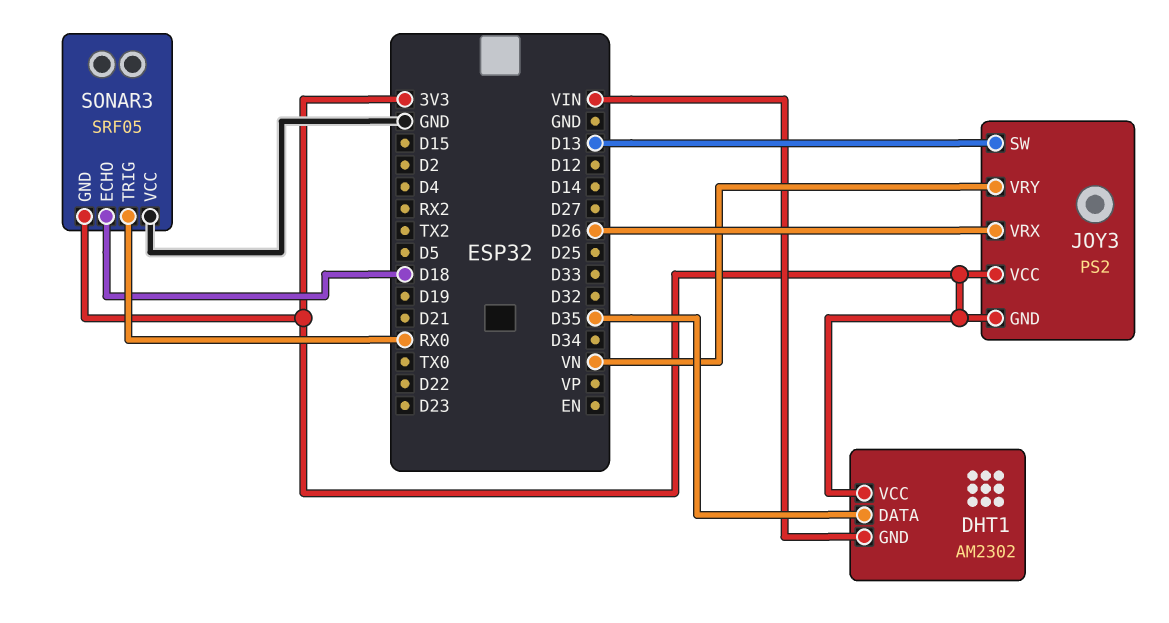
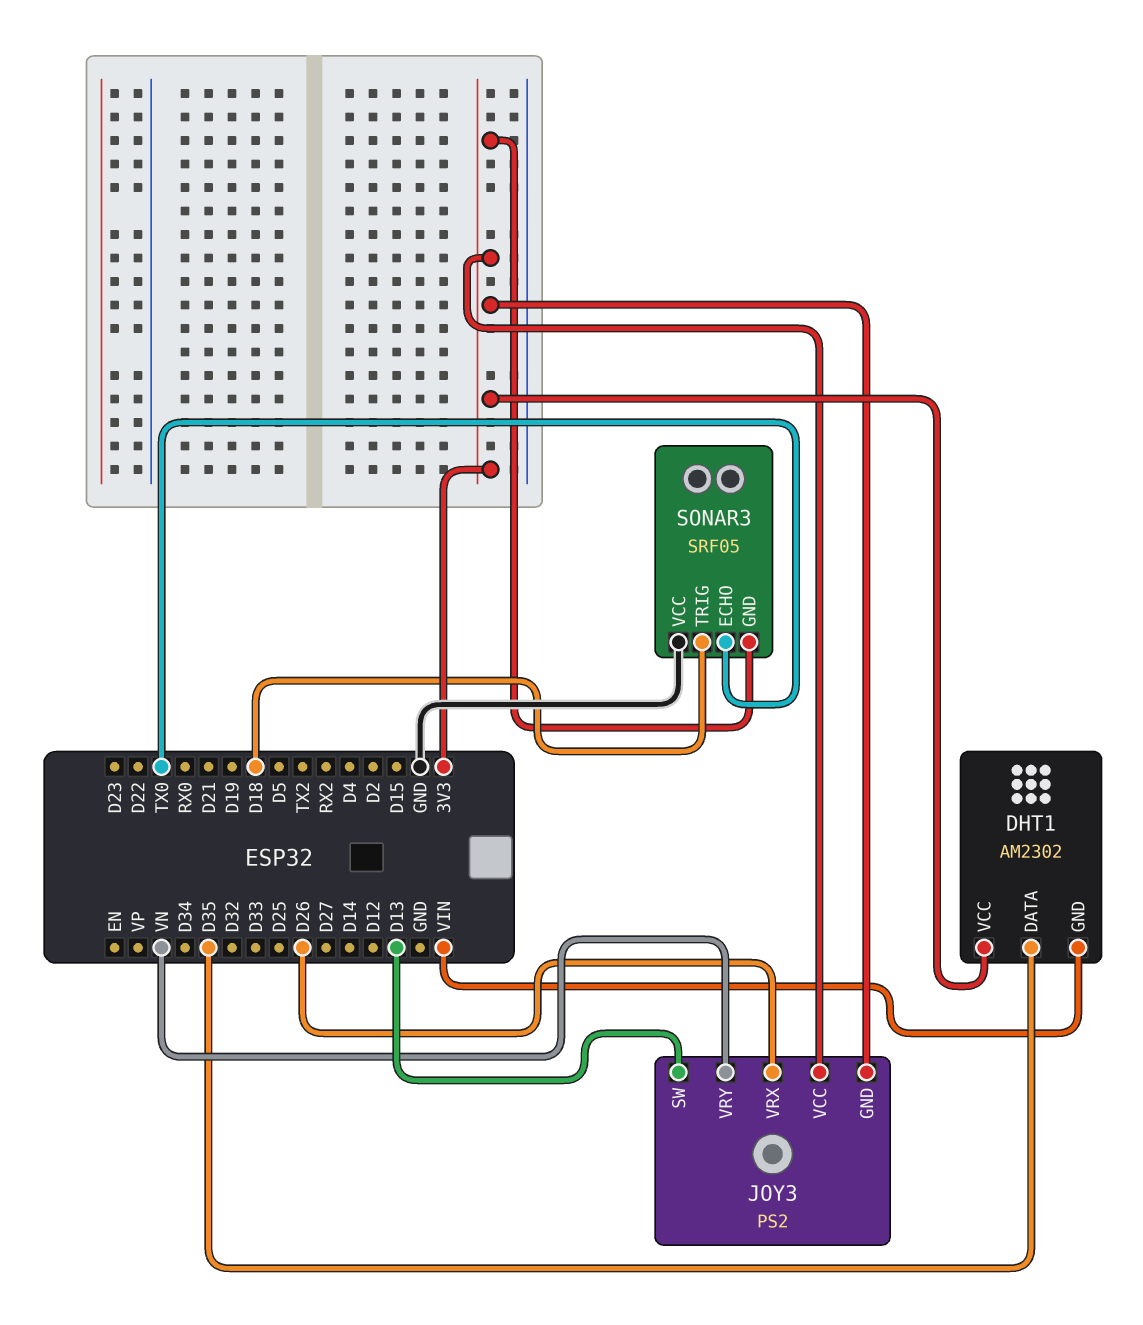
SONAR3 pin ECHO: D18 -> TX0
SONAR3 pin TRIG: RX0 -> D18

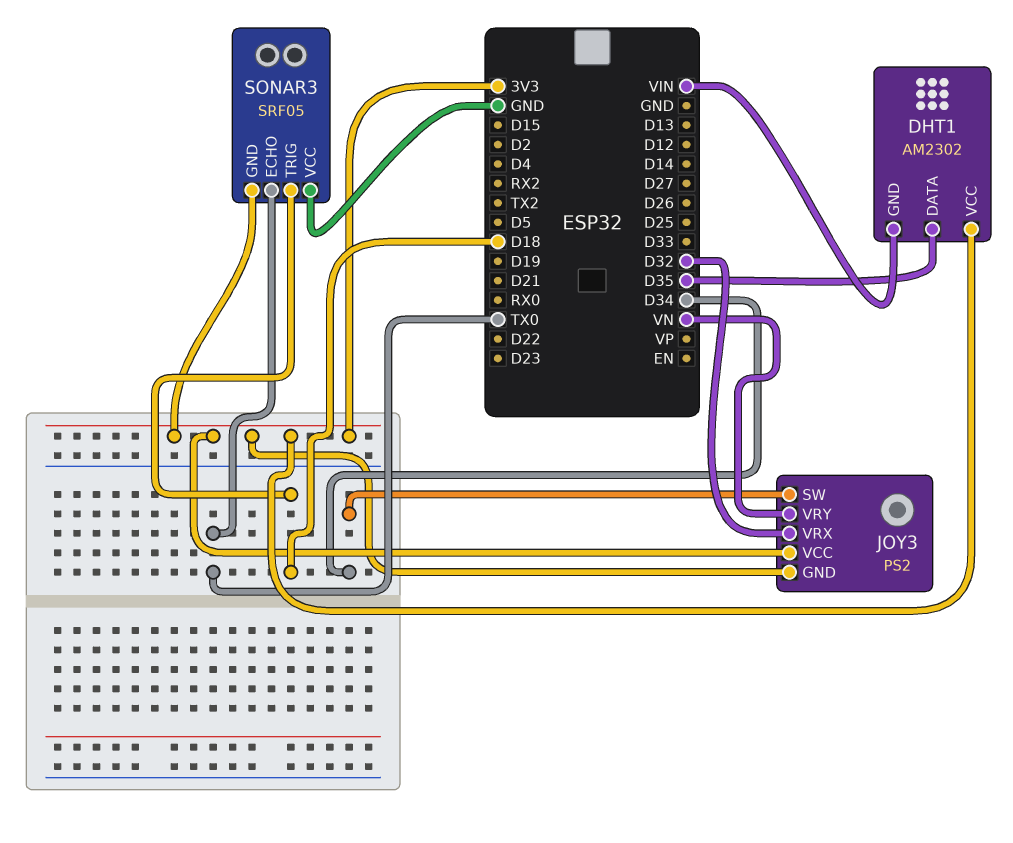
JOY3 pin SW: D13 -> D34
JOY3 pin VRX: D26 -> D32

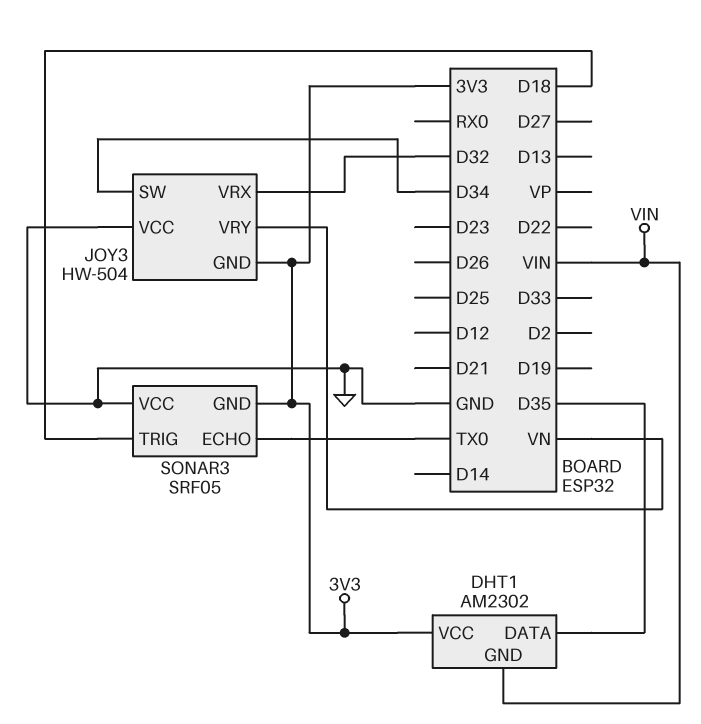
JOY3: PS2 -> HW-504
JOY3 pin VCC: 3V3 -> GND

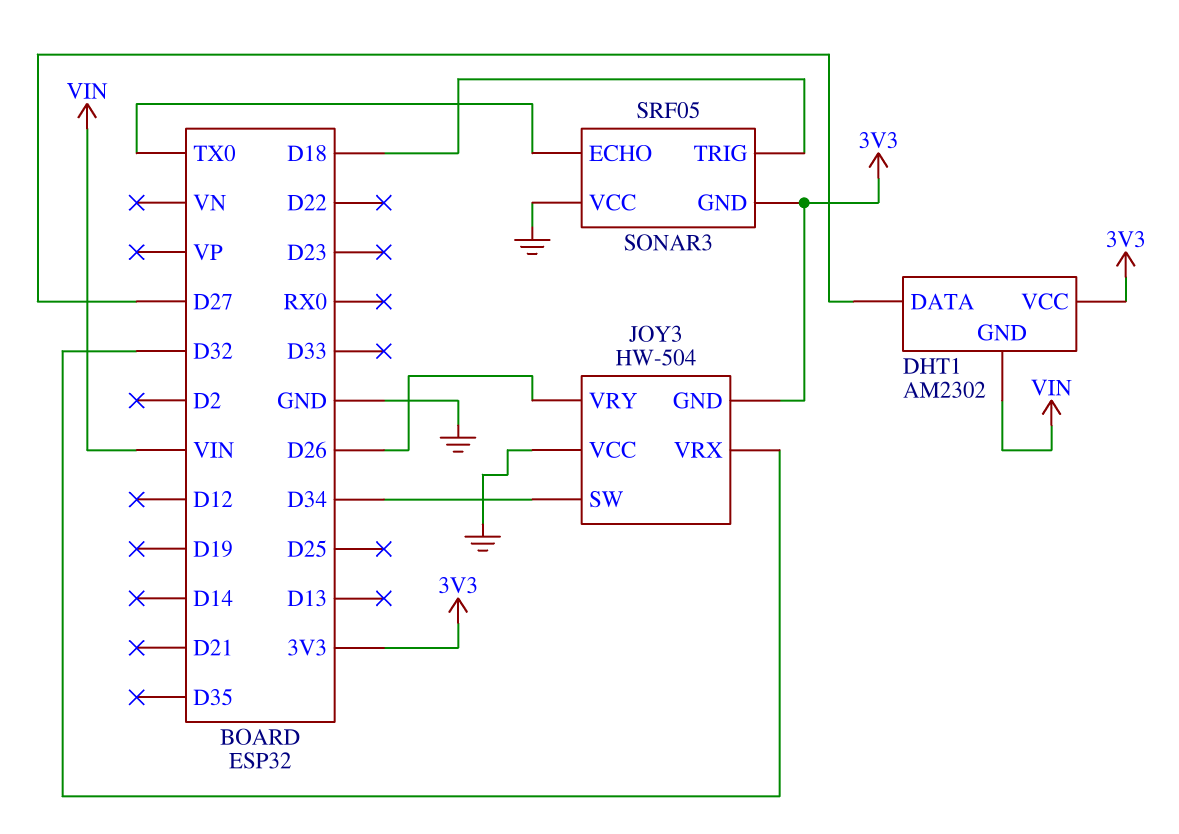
DHT1 pin DATA: D35 -> D27
JOY3 pin VRY: VN -> D26

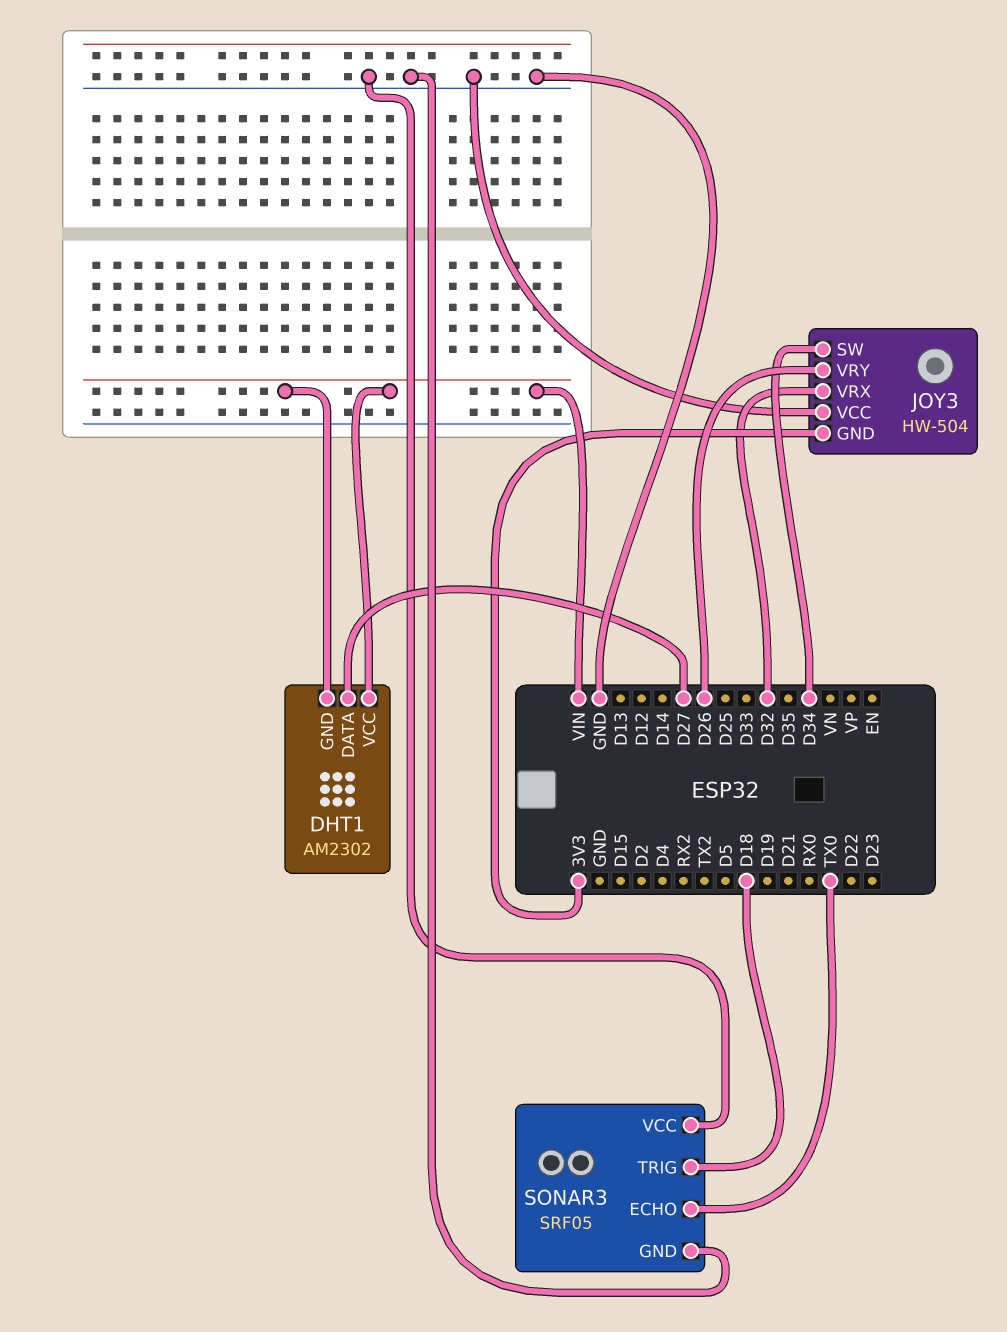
DHT1 pin VCC: 3V3 -> VIN
SONAR3 pin GND: 3V3 -> GND

